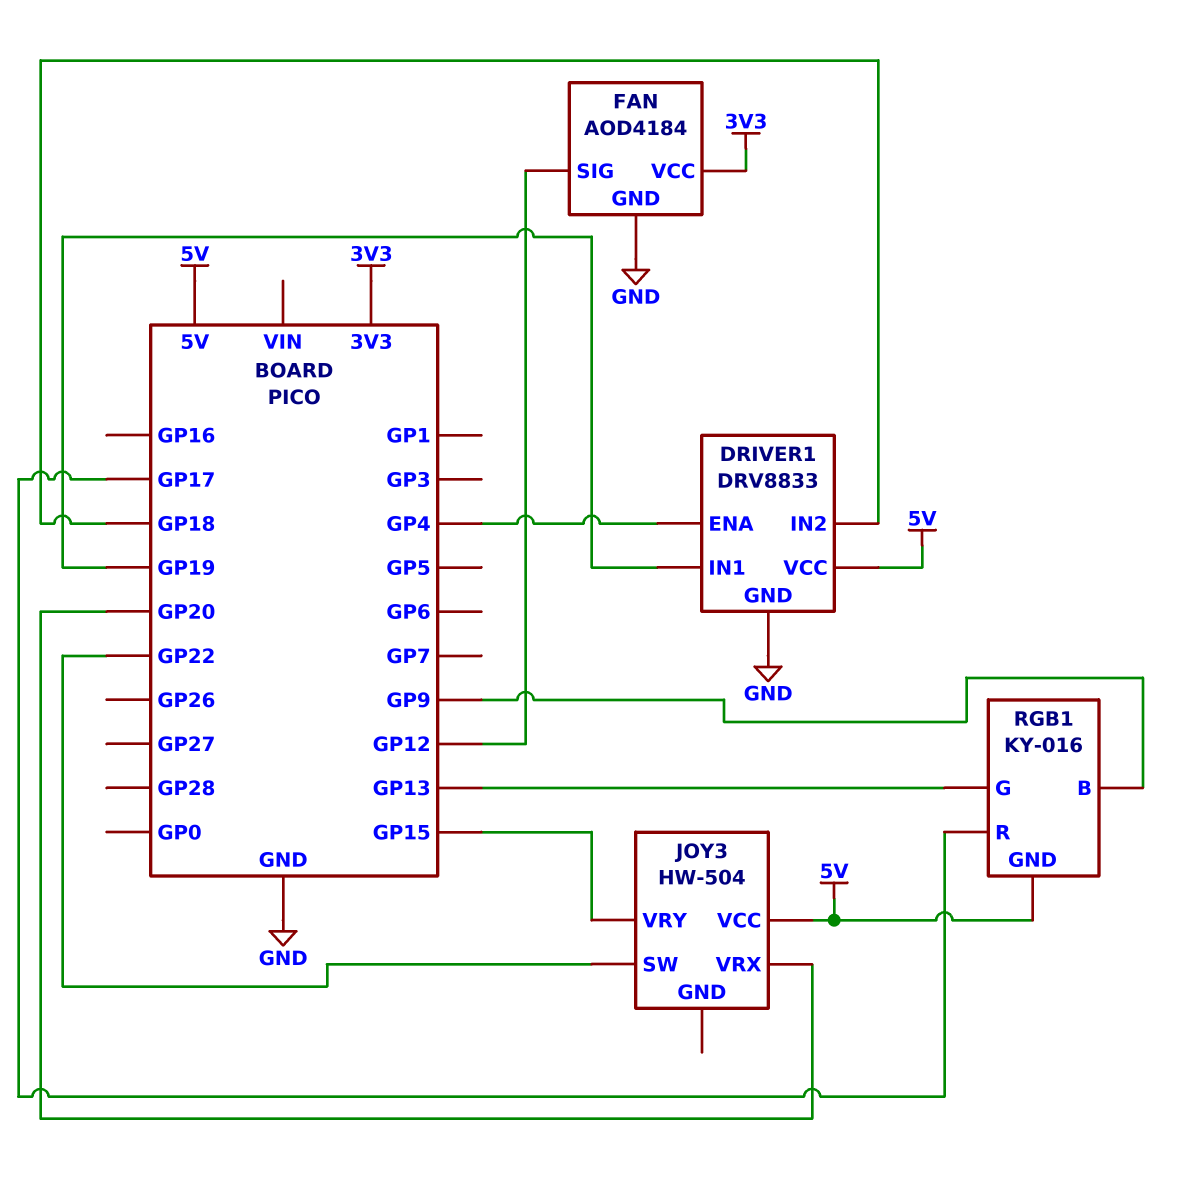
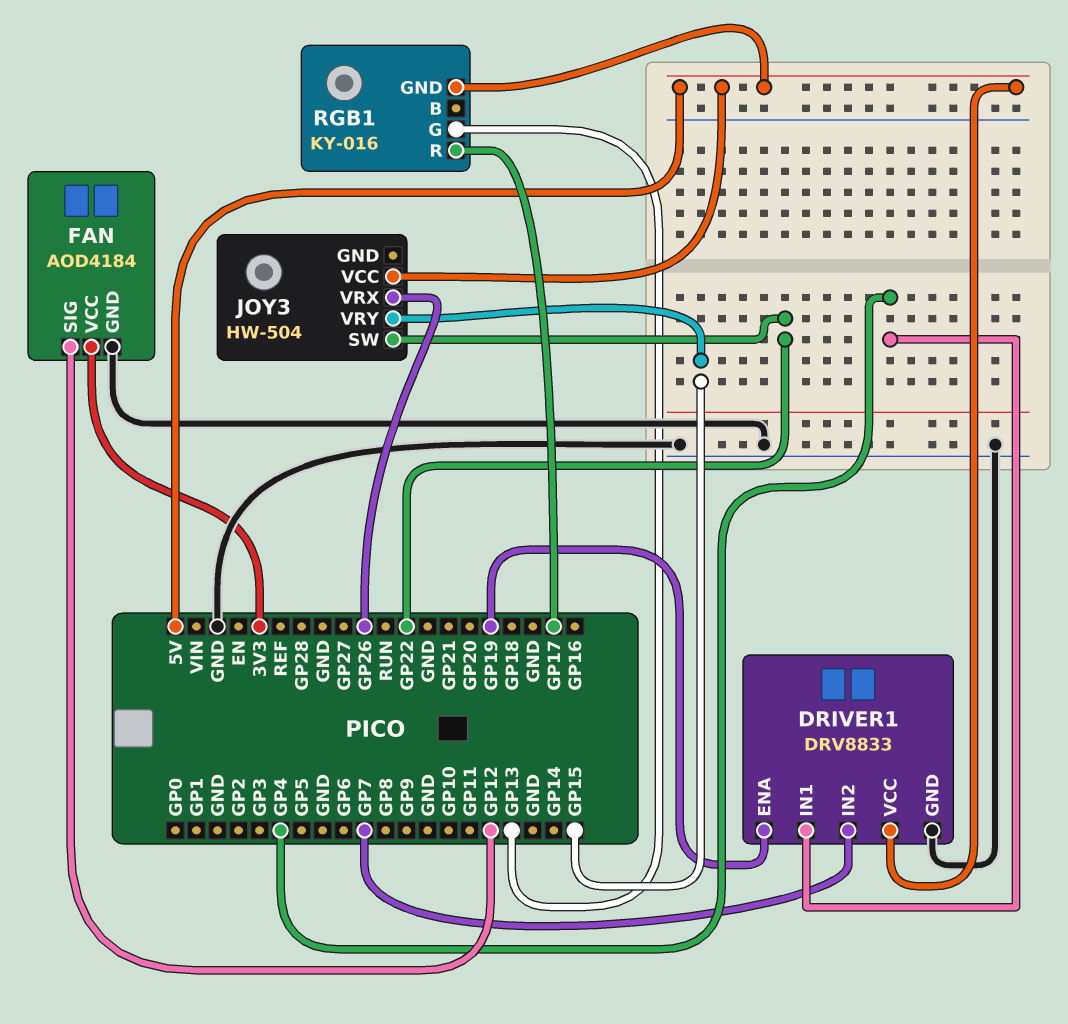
DRIVER1 pin ENA: GP4 -> GP19
DRIVER1 pin IN1: GP19 -> GP4
DRIVER1 pin IN2: GP18 -> GP7
JOY3 pin VRX: GP20 -> GP26
RGB1 pin B: GP9 -> none

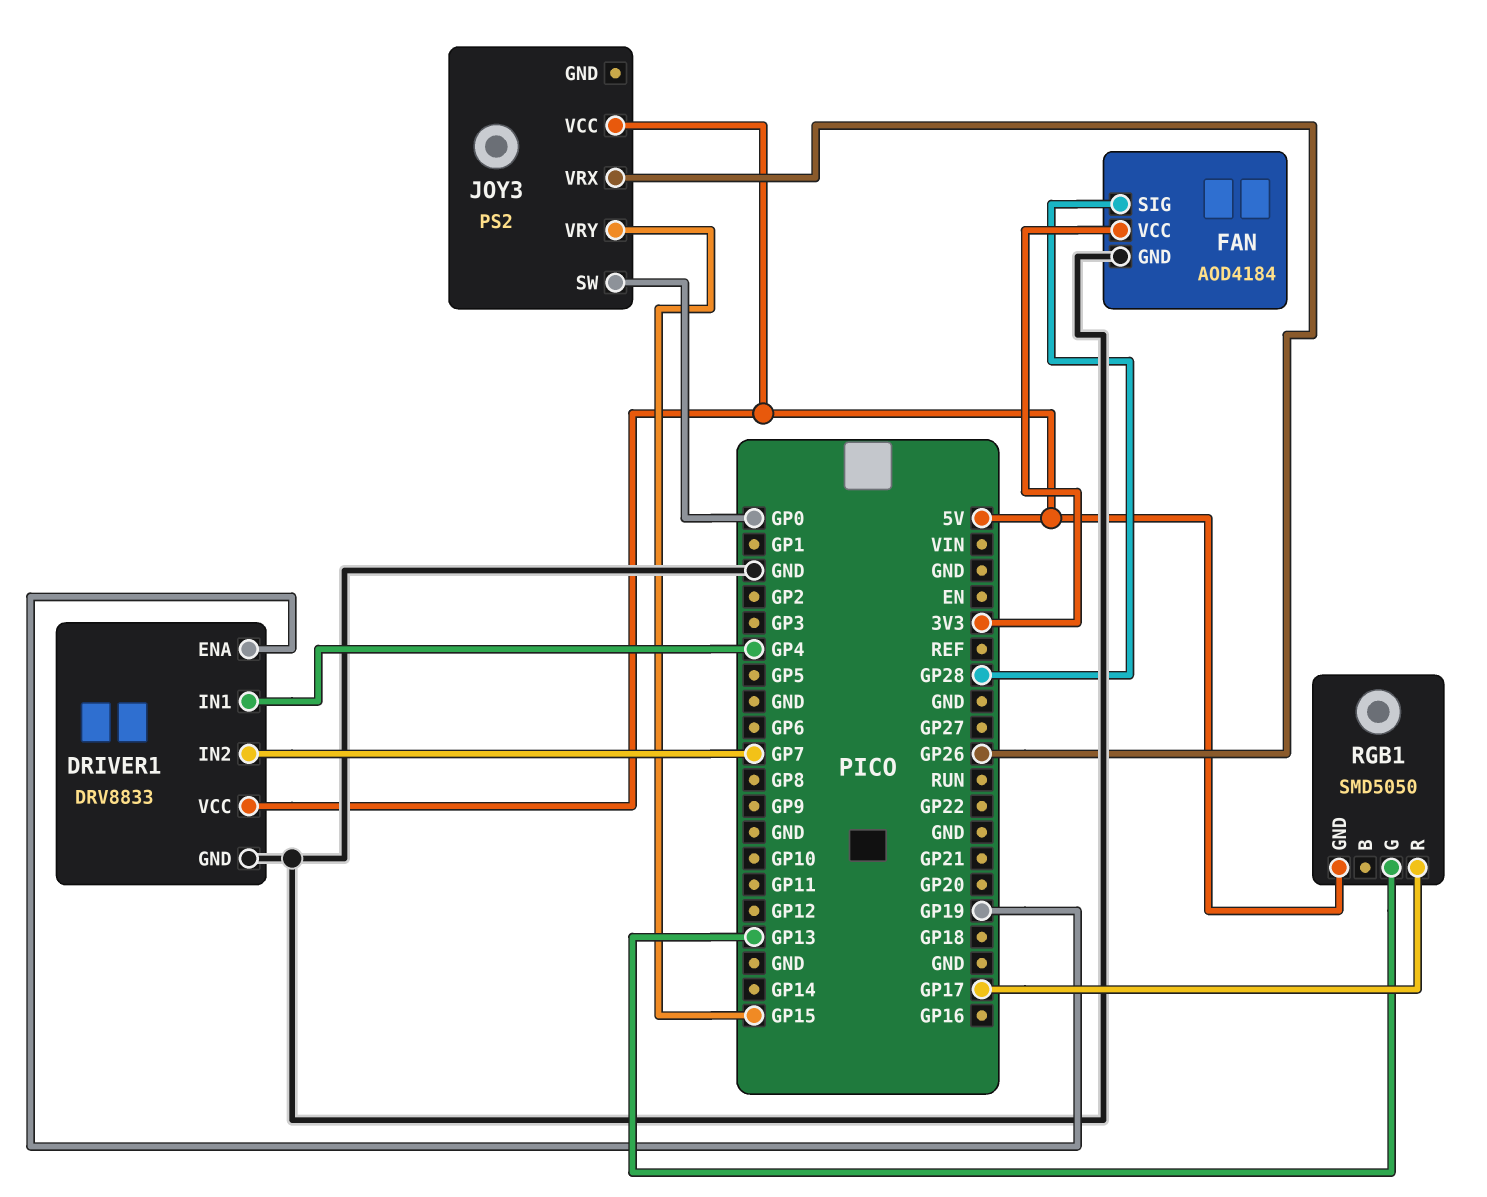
FAN pin SIG: GP12 -> GP28
JOY3: HW-504 -> PS2
JOY3 pin SW: GP22 -> GP0
RGB1: KY-016 -> SMD5050

